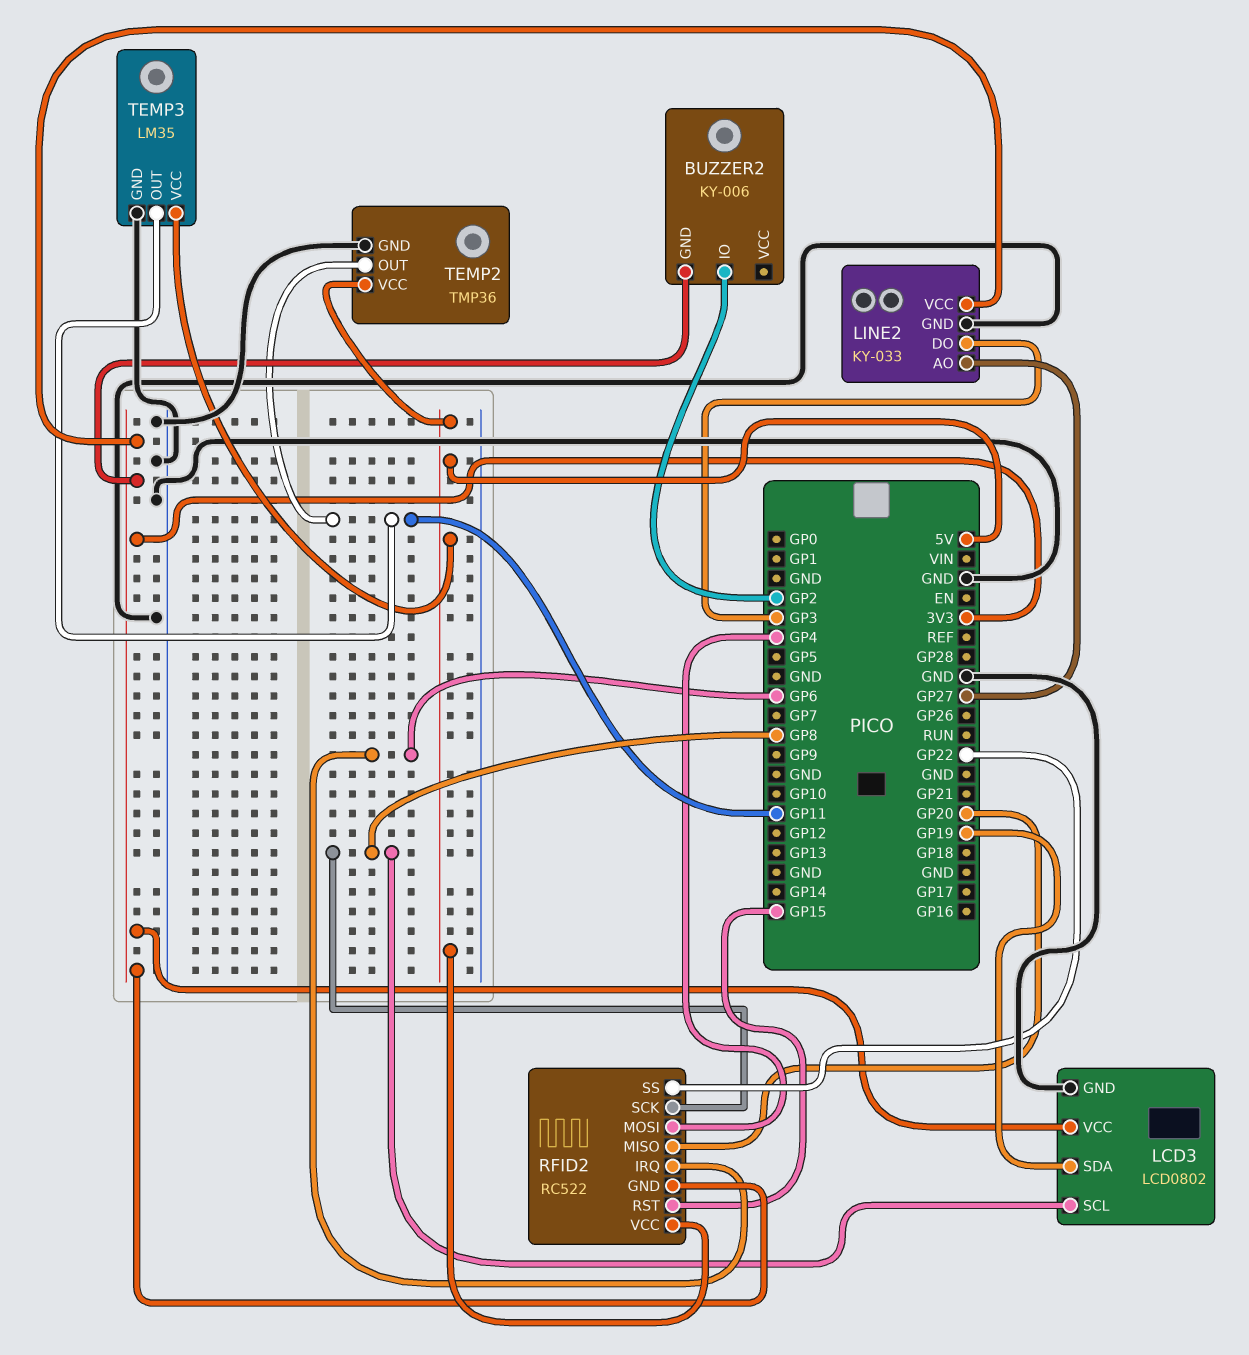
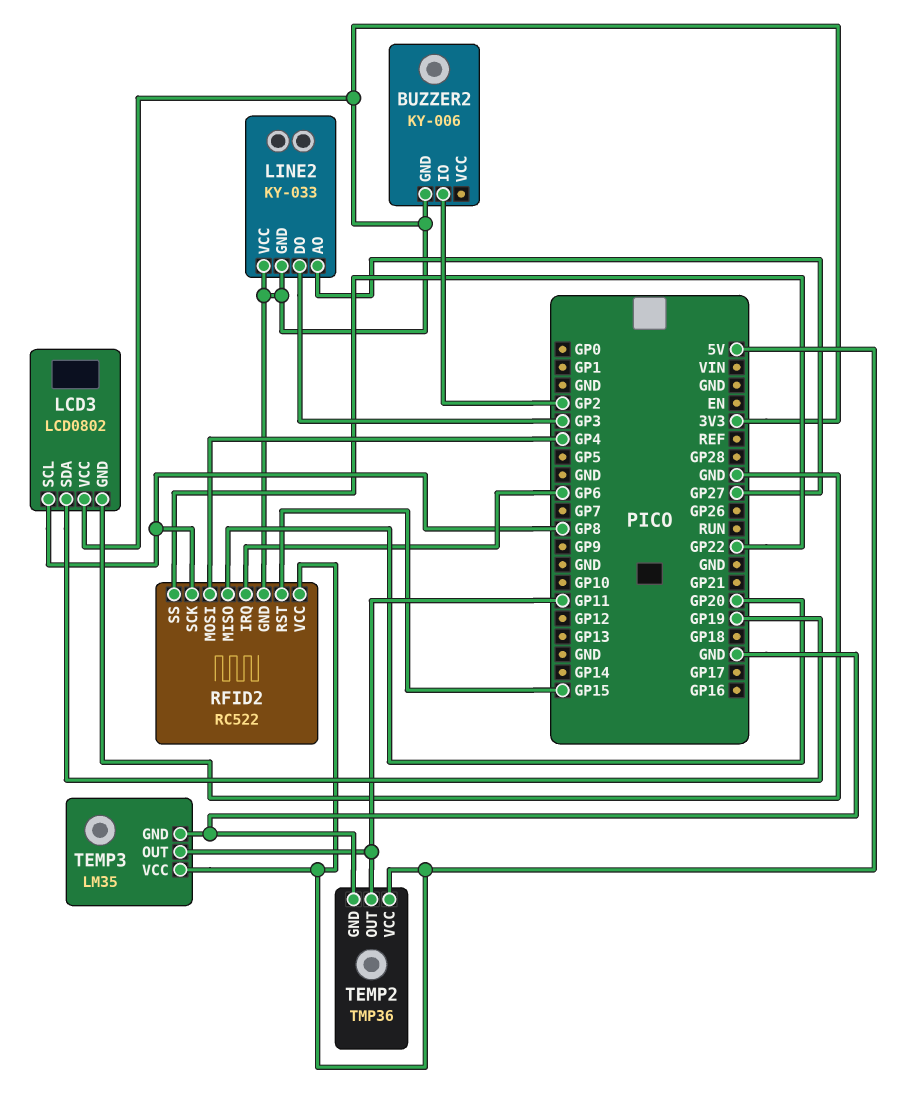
LINE2 pin GND: GND -> 3V3

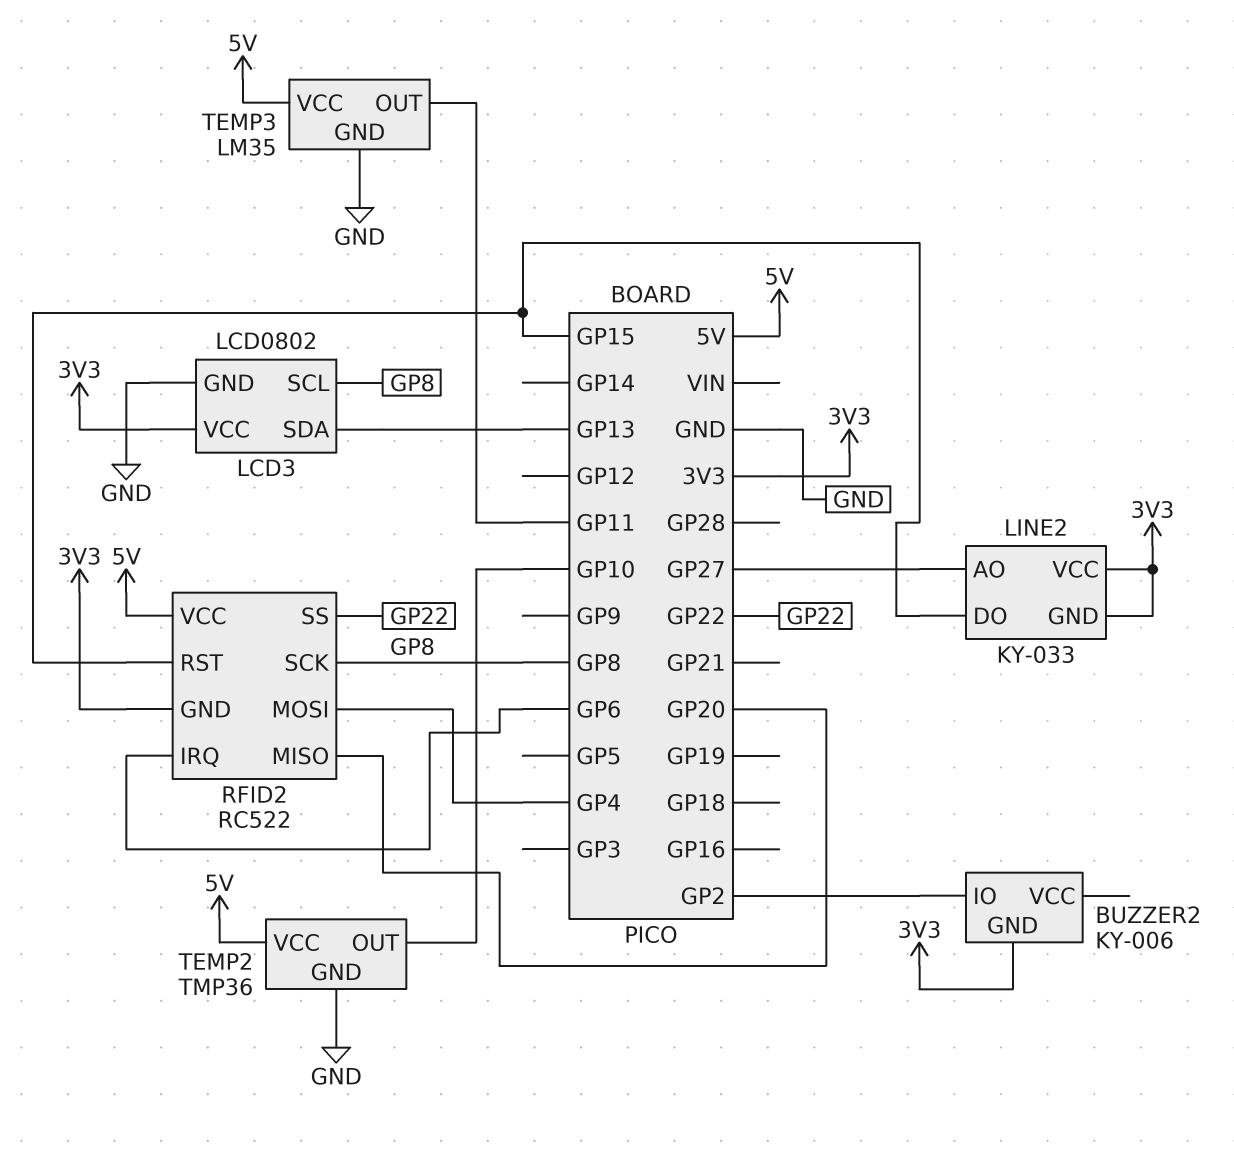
LCD3 pin SDA: GP19 -> GP13
LINE2 pin DO: GP3 -> GP15
TEMP2 pin OUT: GP11 -> GP10

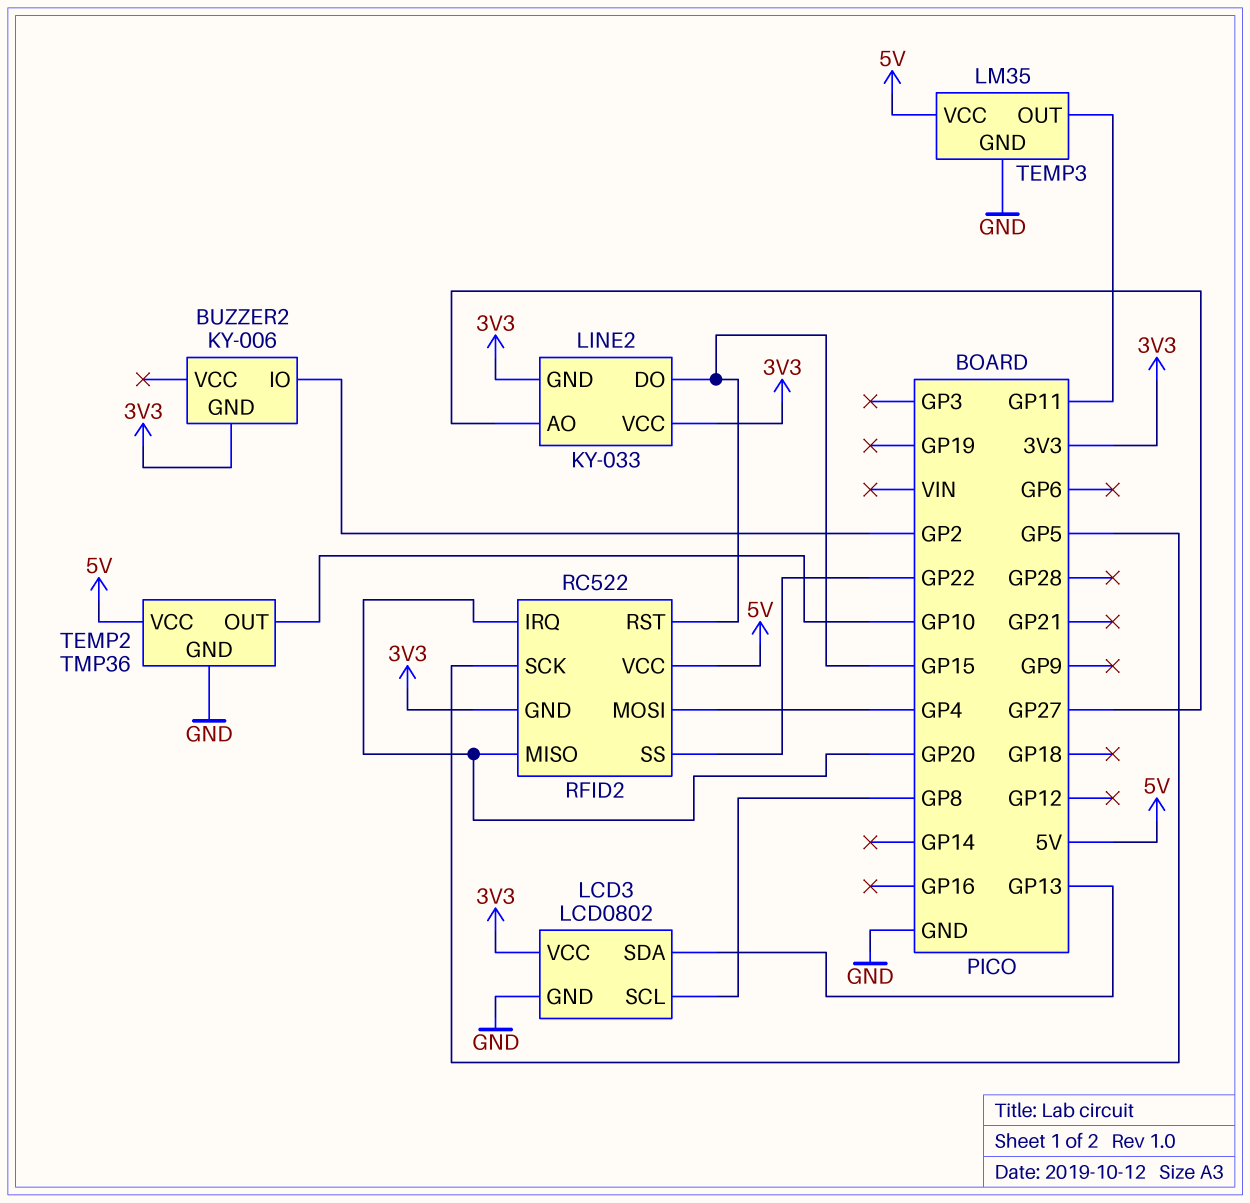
RFID2 pin IRQ: GP6 -> GP20
RFID2 pin SCK: GP8 -> GP5

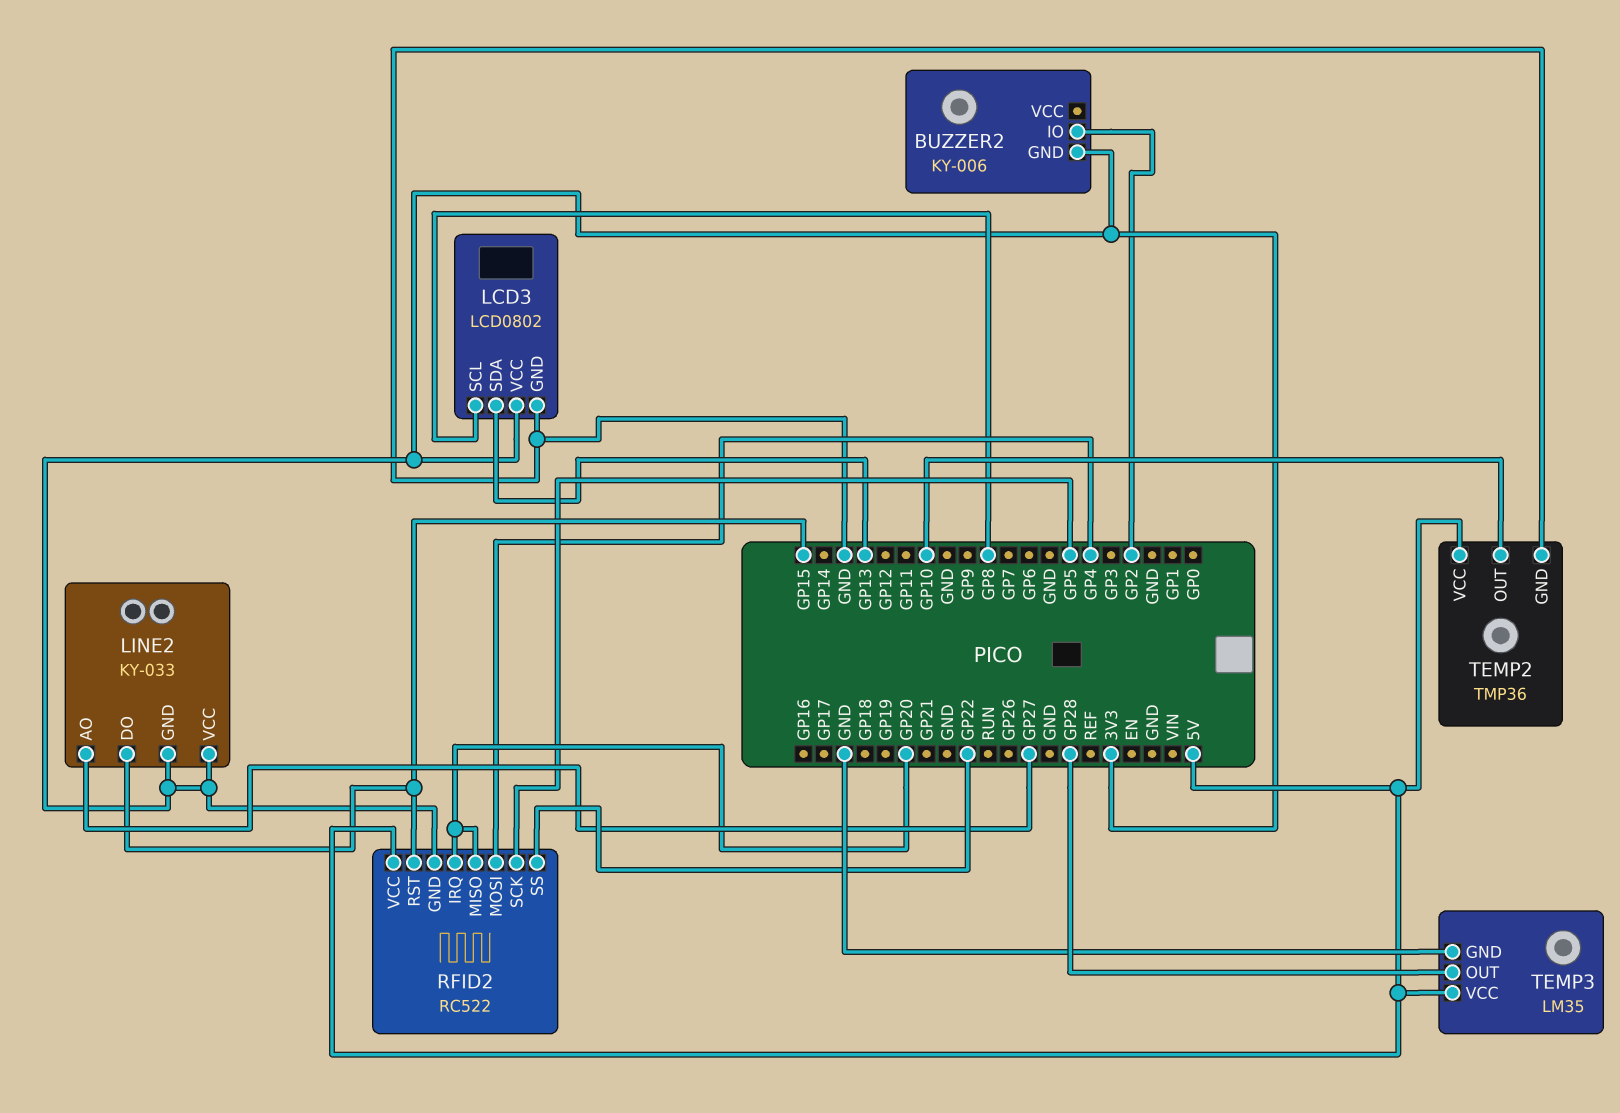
TEMP3 pin OUT: GP11 -> GP28

